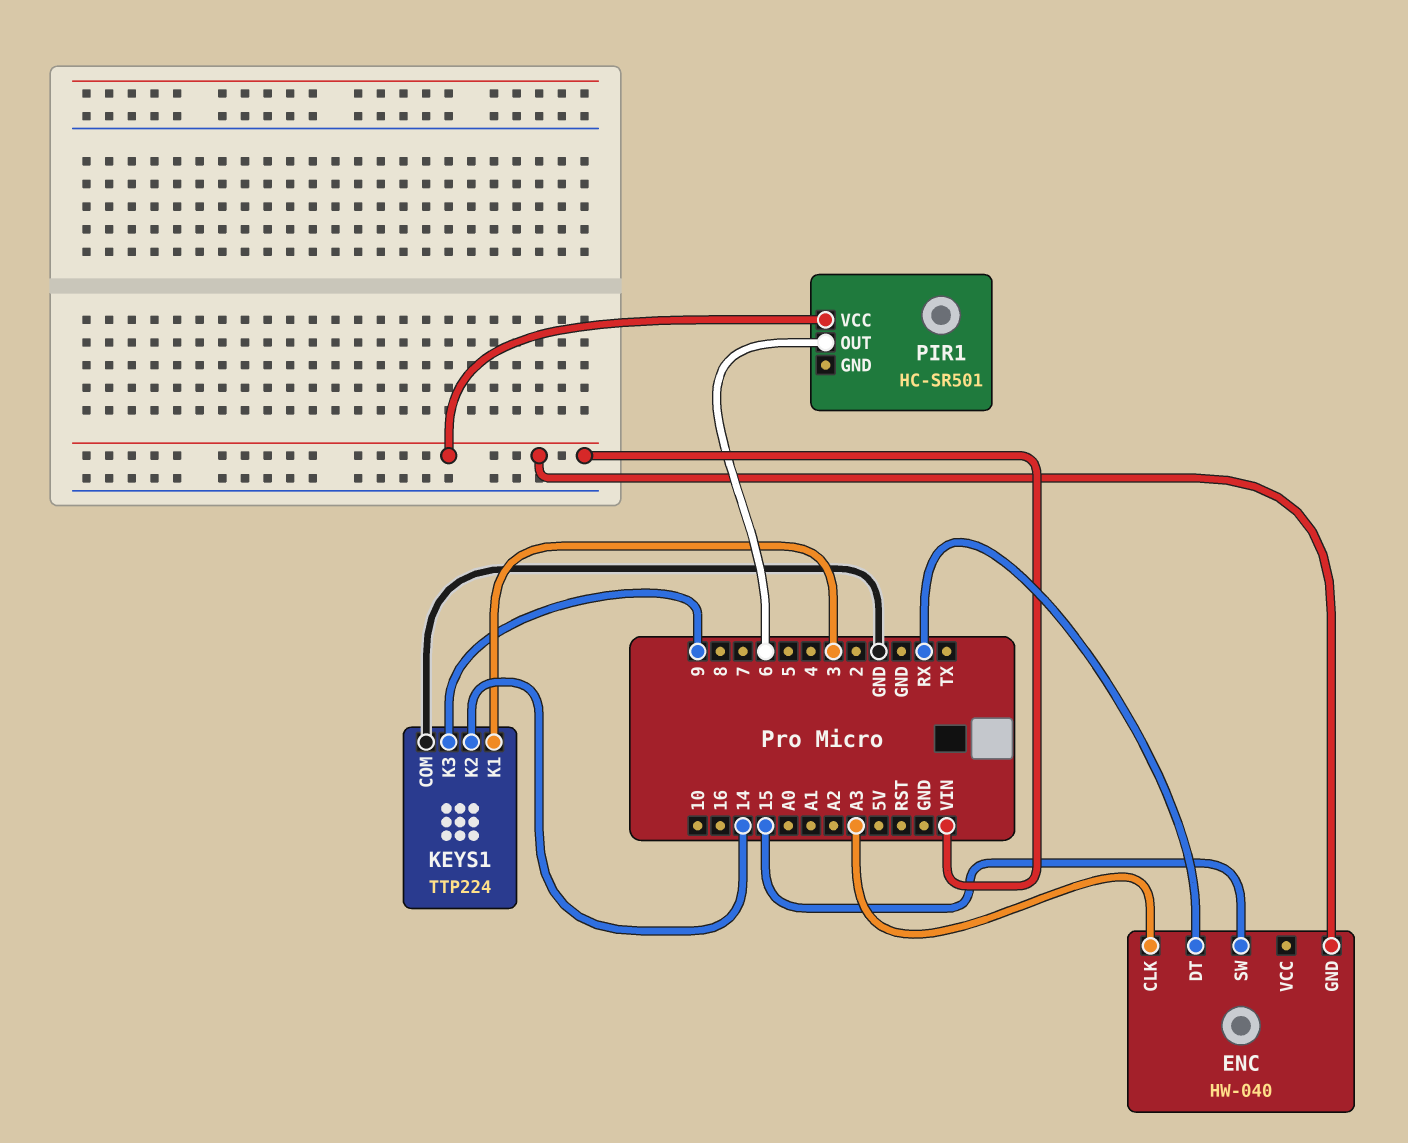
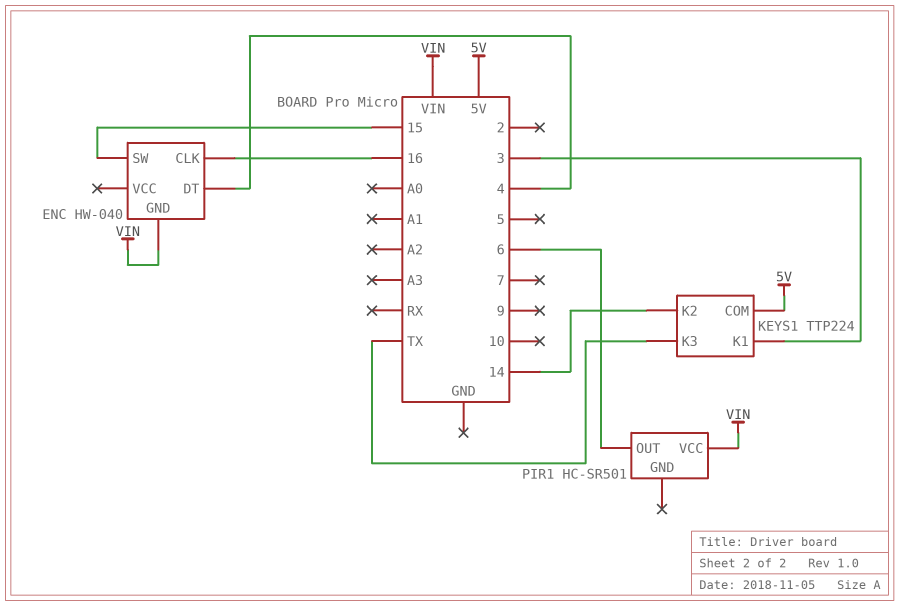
ENC pin CLK: A3 -> 16
ENC pin DT: RX -> 4
KEYS1 pin COM: GND -> 5V
KEYS1 pin K3: 9 -> TX

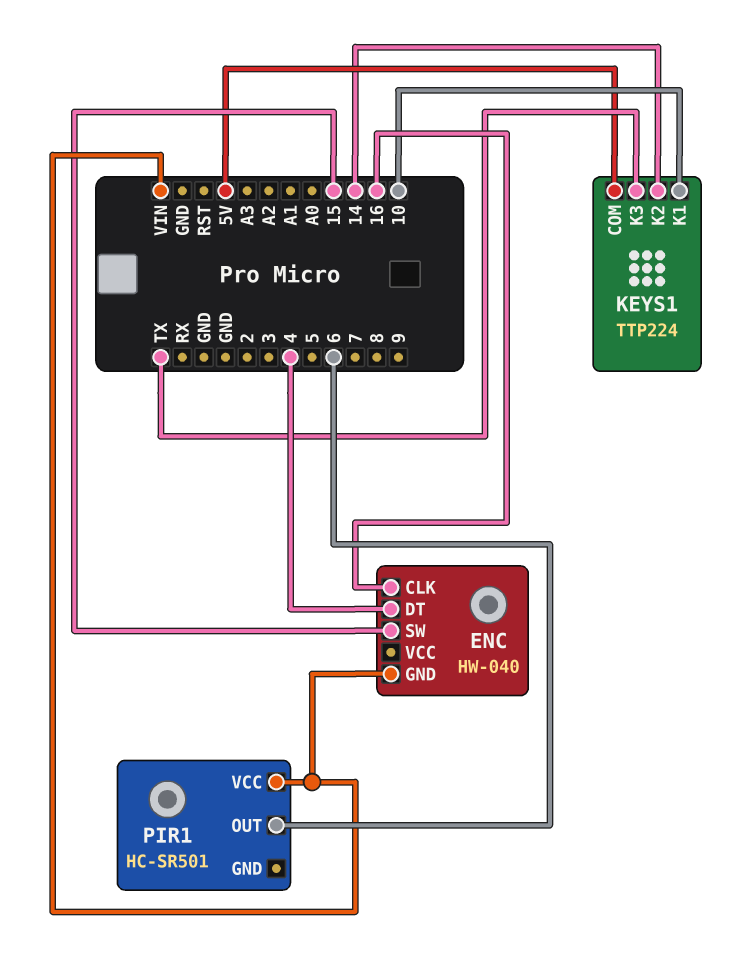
KEYS1 pin K1: 3 -> 10

